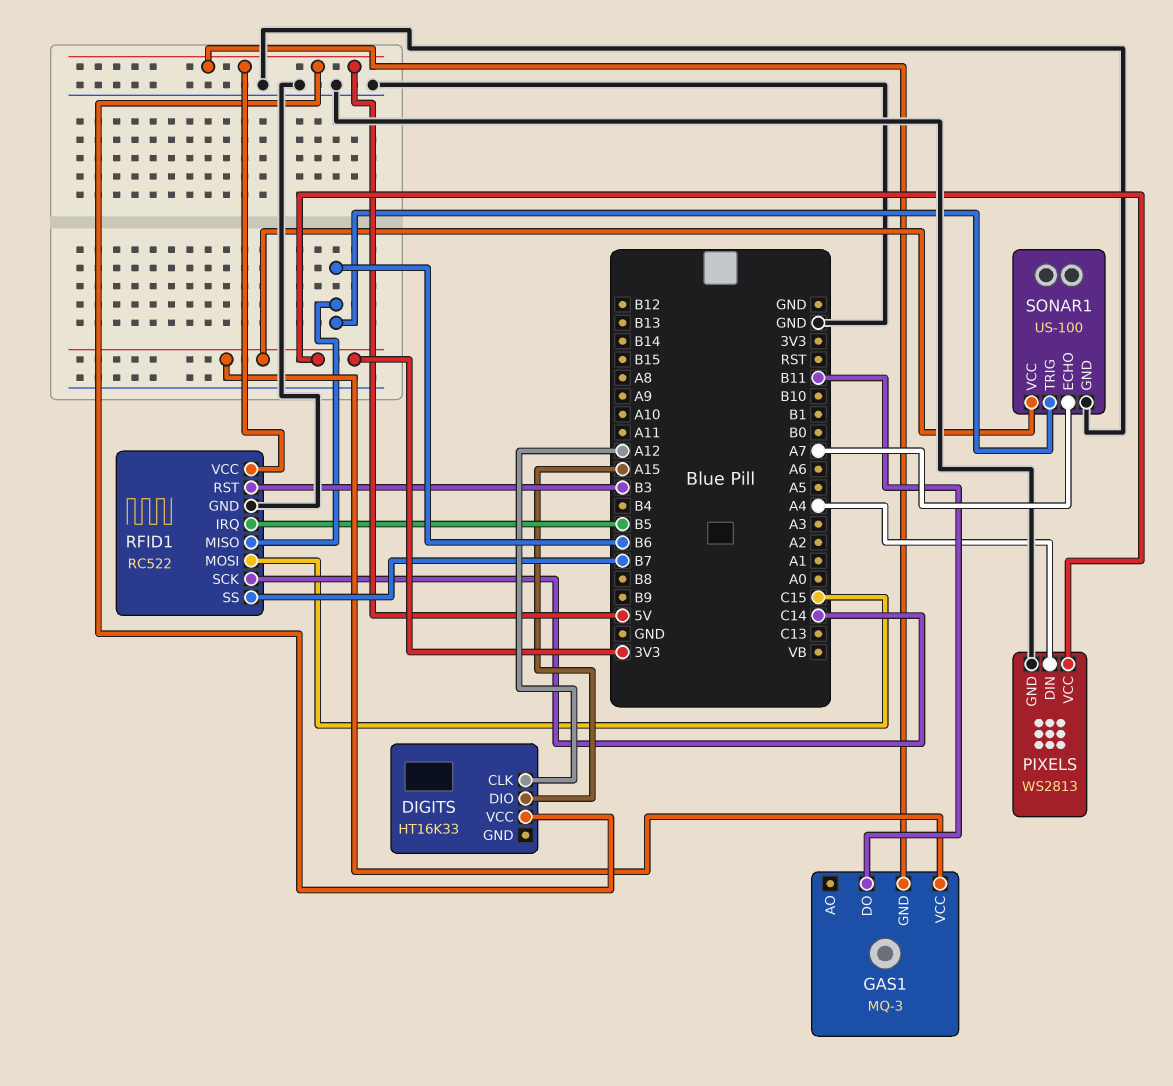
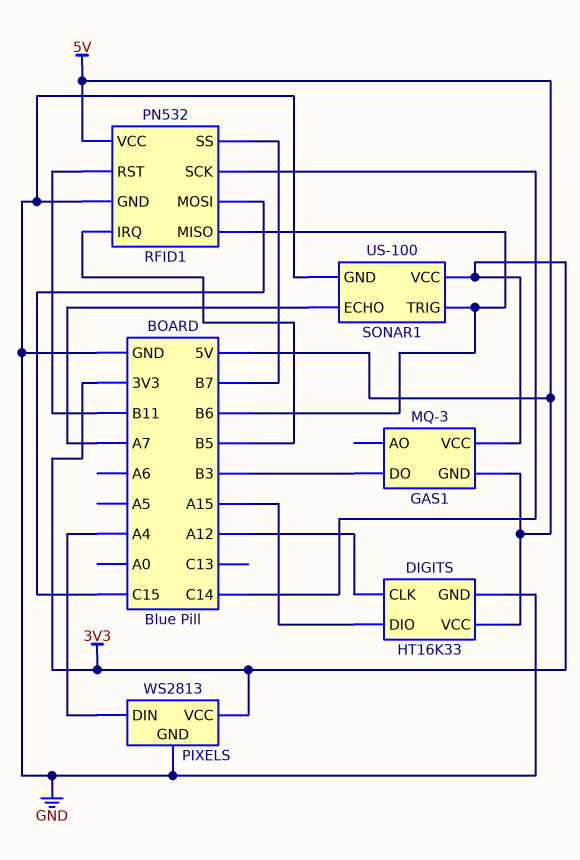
DIGITS pin GND: none -> GND
GAS1 pin DO: B11 -> B3
RFID1: RC522 -> PN532
RFID1 pin RST: B3 -> B11

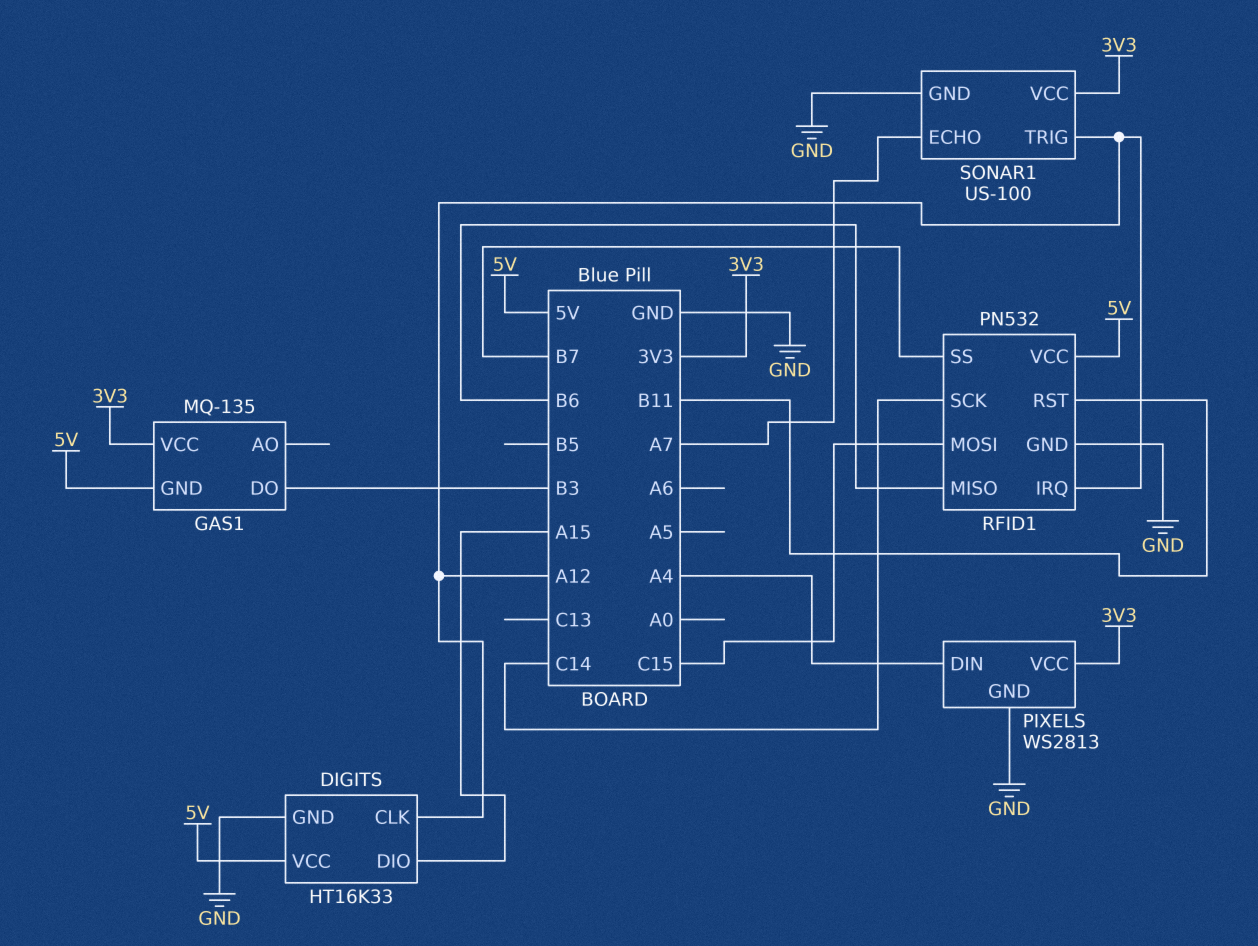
GAS1: MQ-3 -> MQ-135
RFID1 pin IRQ: B5 -> A12
SONAR1 pin TRIG: B6 -> A12

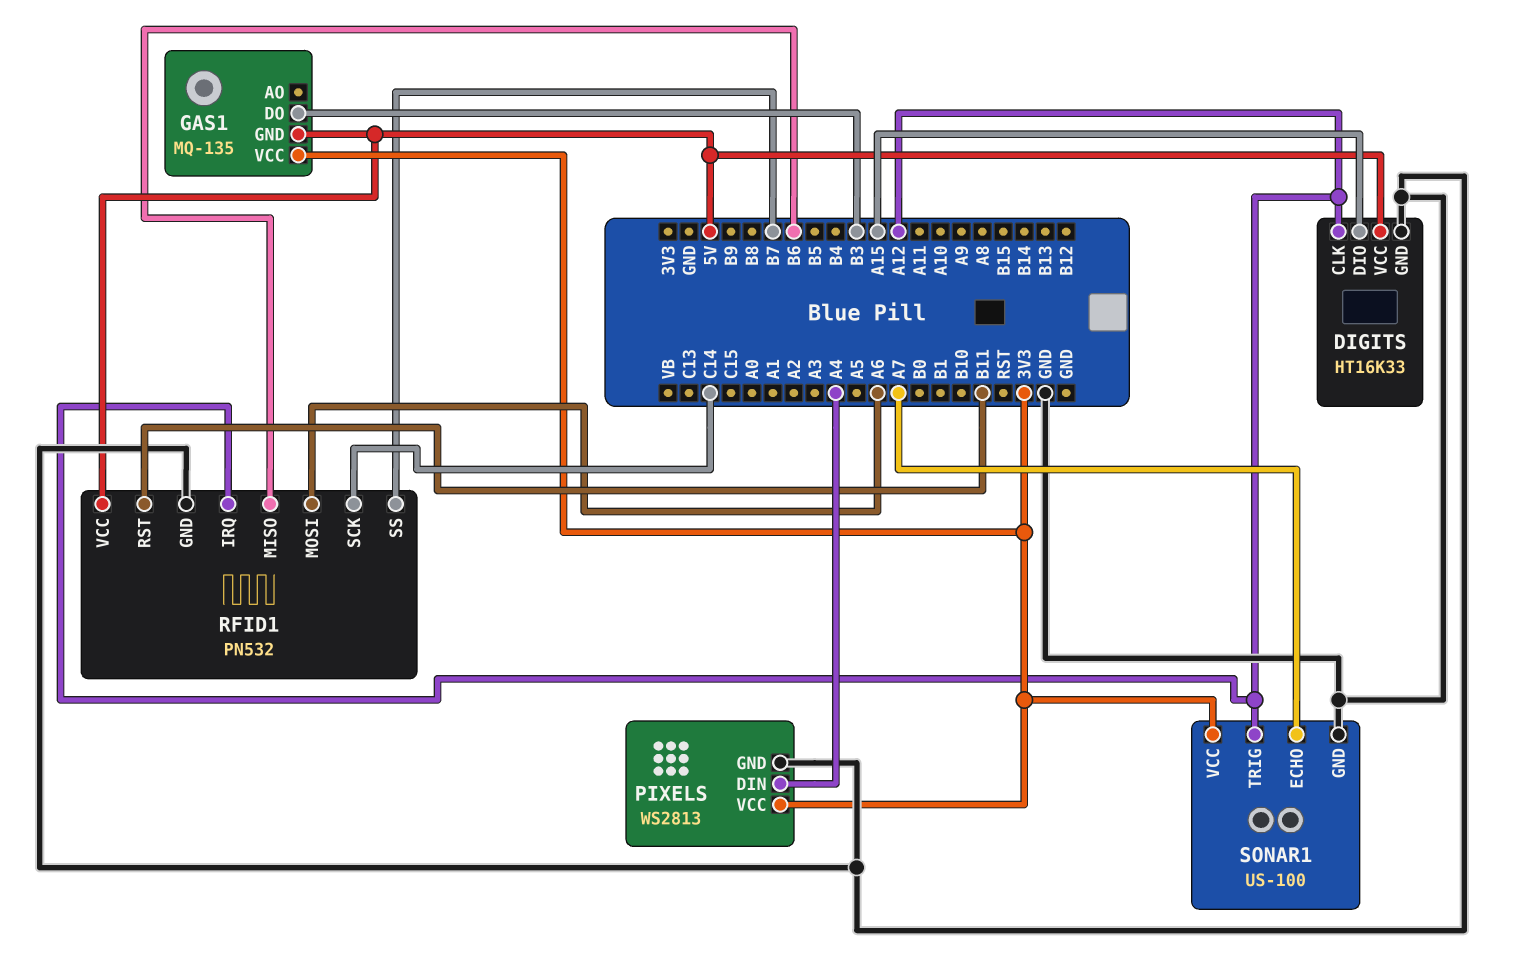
RFID1 pin MOSI: C15 -> A6

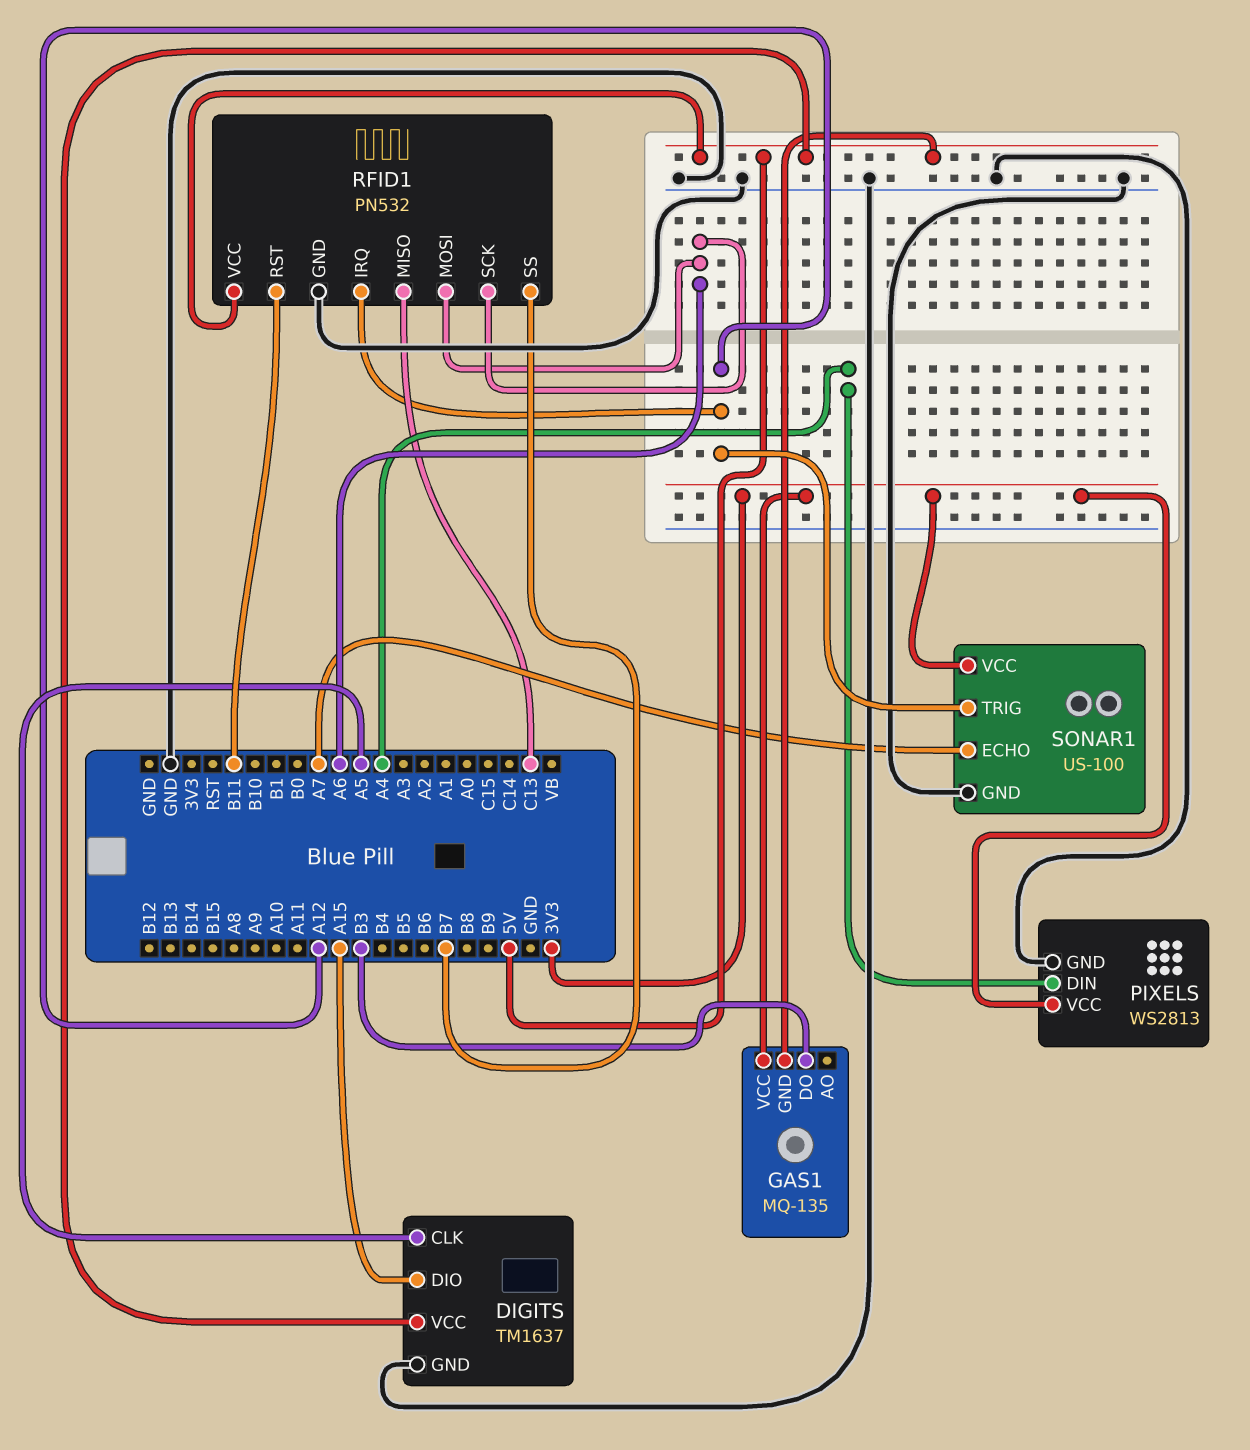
DIGITS: HT16K33 -> TM1637
DIGITS pin CLK: A12 -> A5
RFID1 pin MISO: B6 -> C13
RFID1 pin SCK: C14 -> A6

